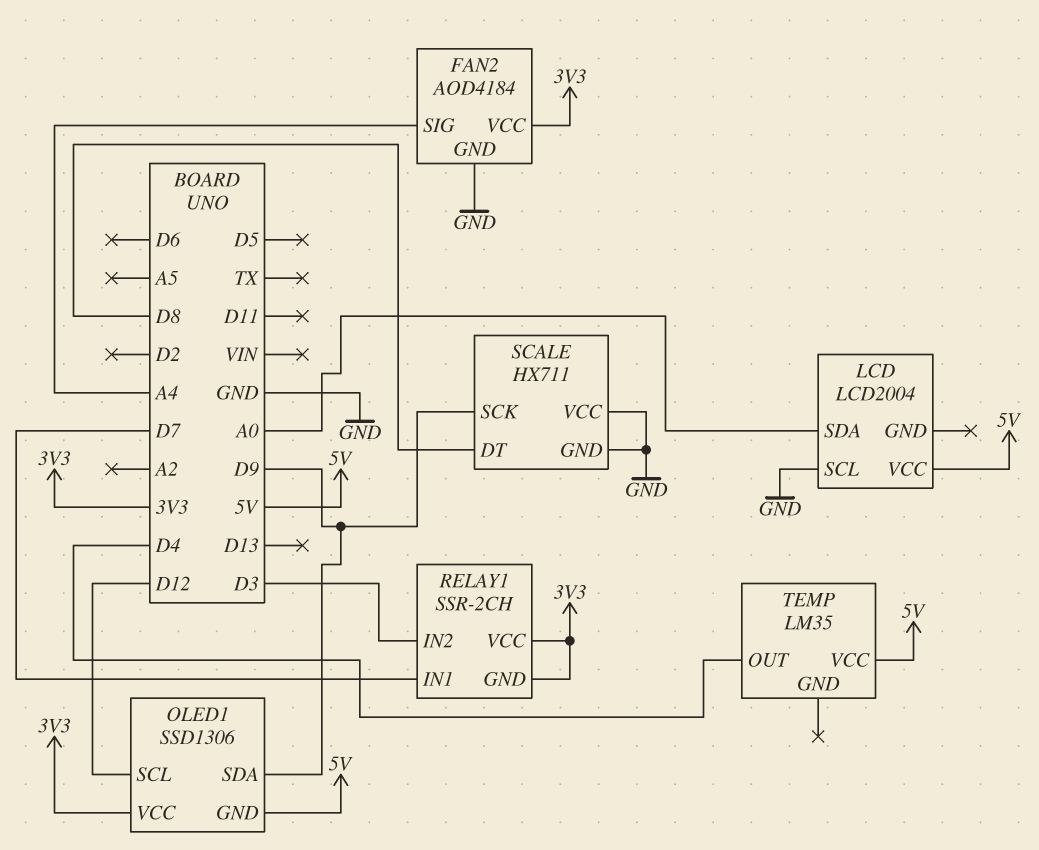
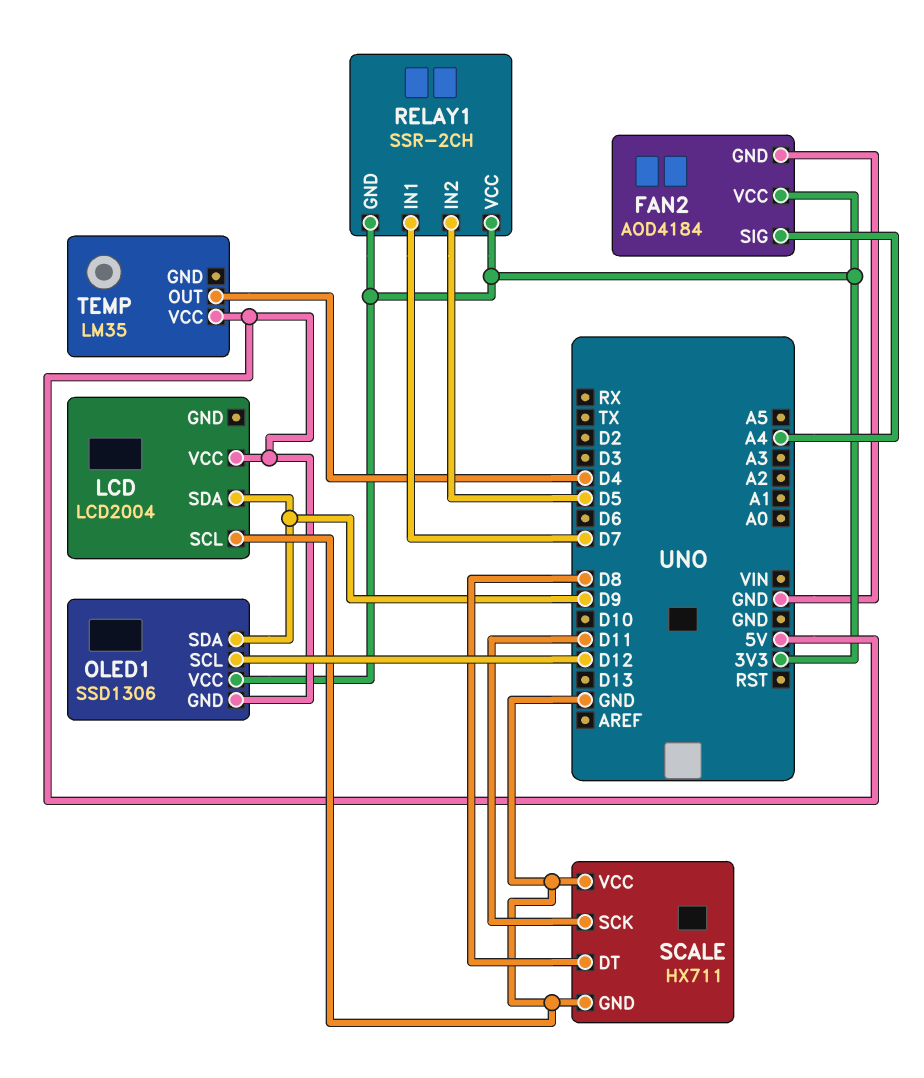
LCD pin SDA: A0 -> D9
RELAY1 pin IN2: D3 -> D5
SCALE pin SCK: D9 -> D11

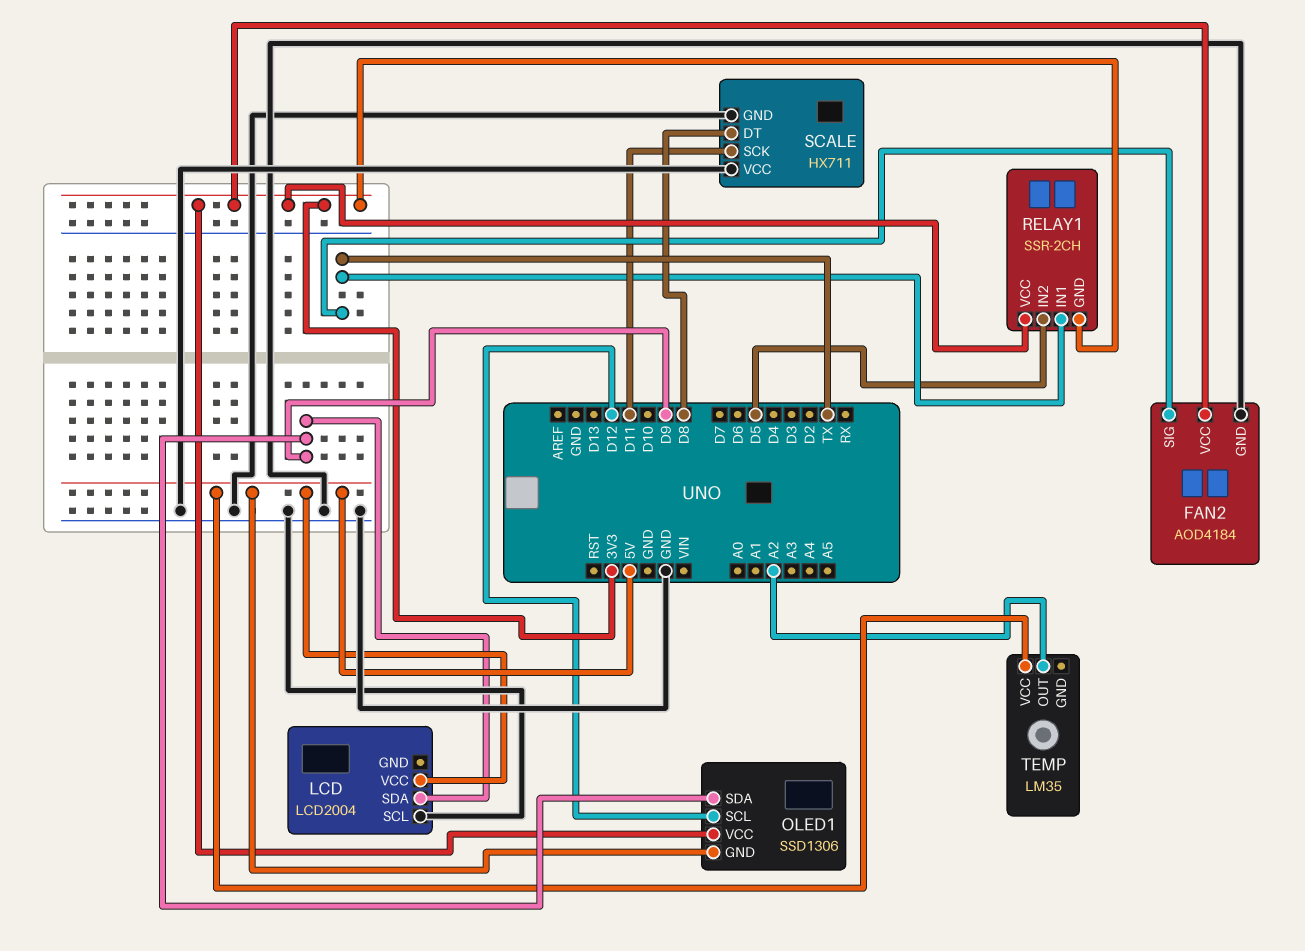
FAN2 pin SIG: A4 -> TX
RELAY1 pin IN1: D7 -> TX
TEMP pin OUT: D4 -> A2

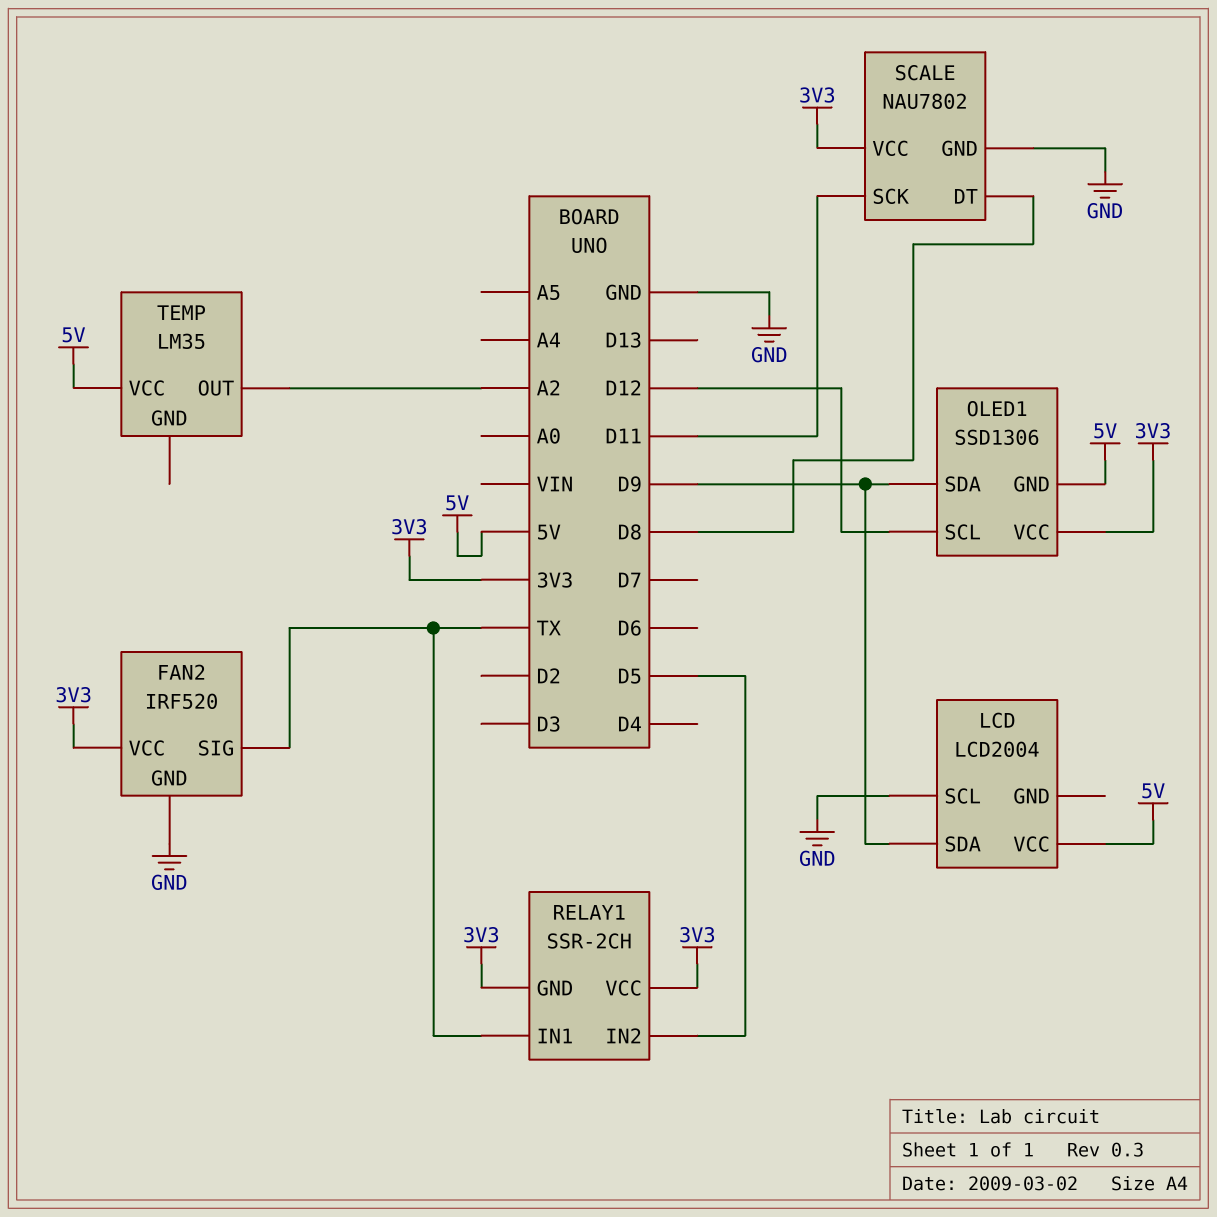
FAN2: AOD4184 -> IRF520
SCALE: HX711 -> NAU7802
SCALE pin VCC: GND -> 3V3

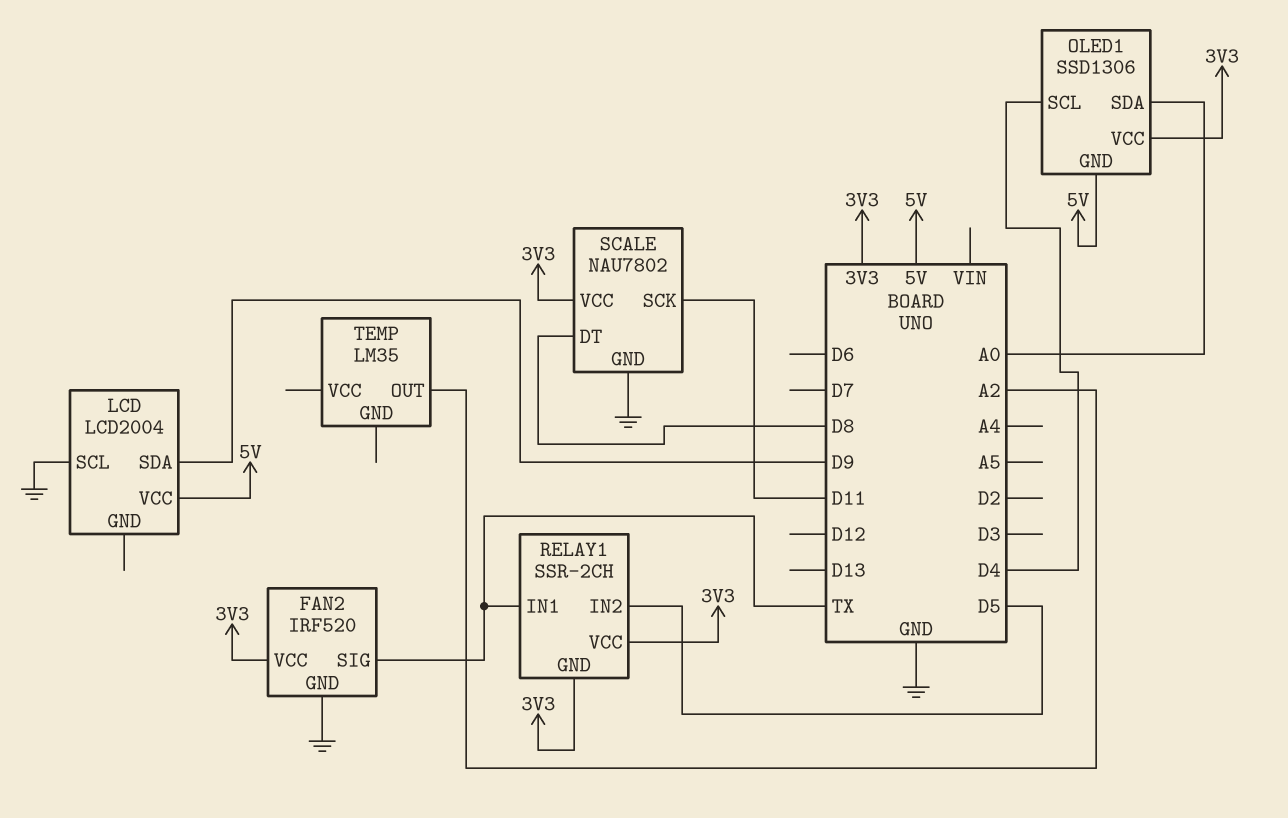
OLED1 pin SCL: D12 -> D4
OLED1 pin SDA: D9 -> A0
TEMP pin VCC: 5V -> none

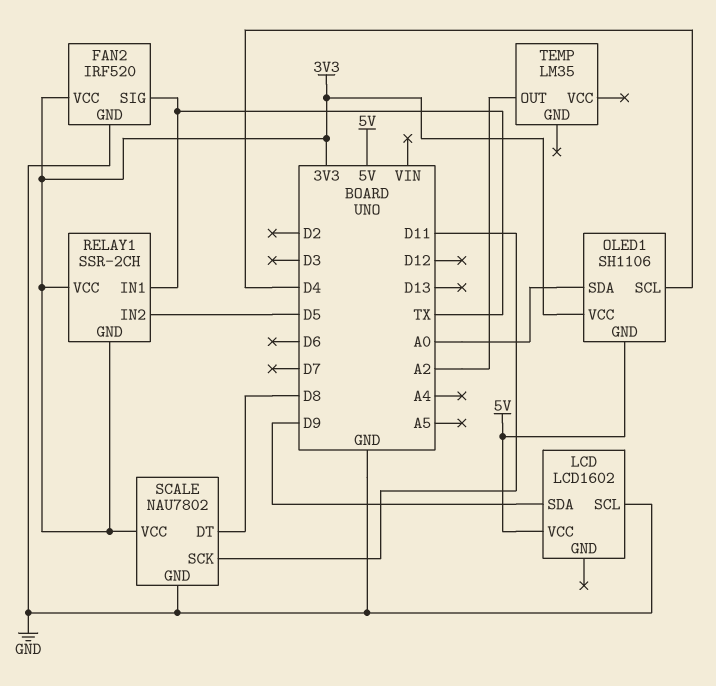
LCD: LCD2004 -> LCD1602
OLED1: SSD1306 -> SH1106

